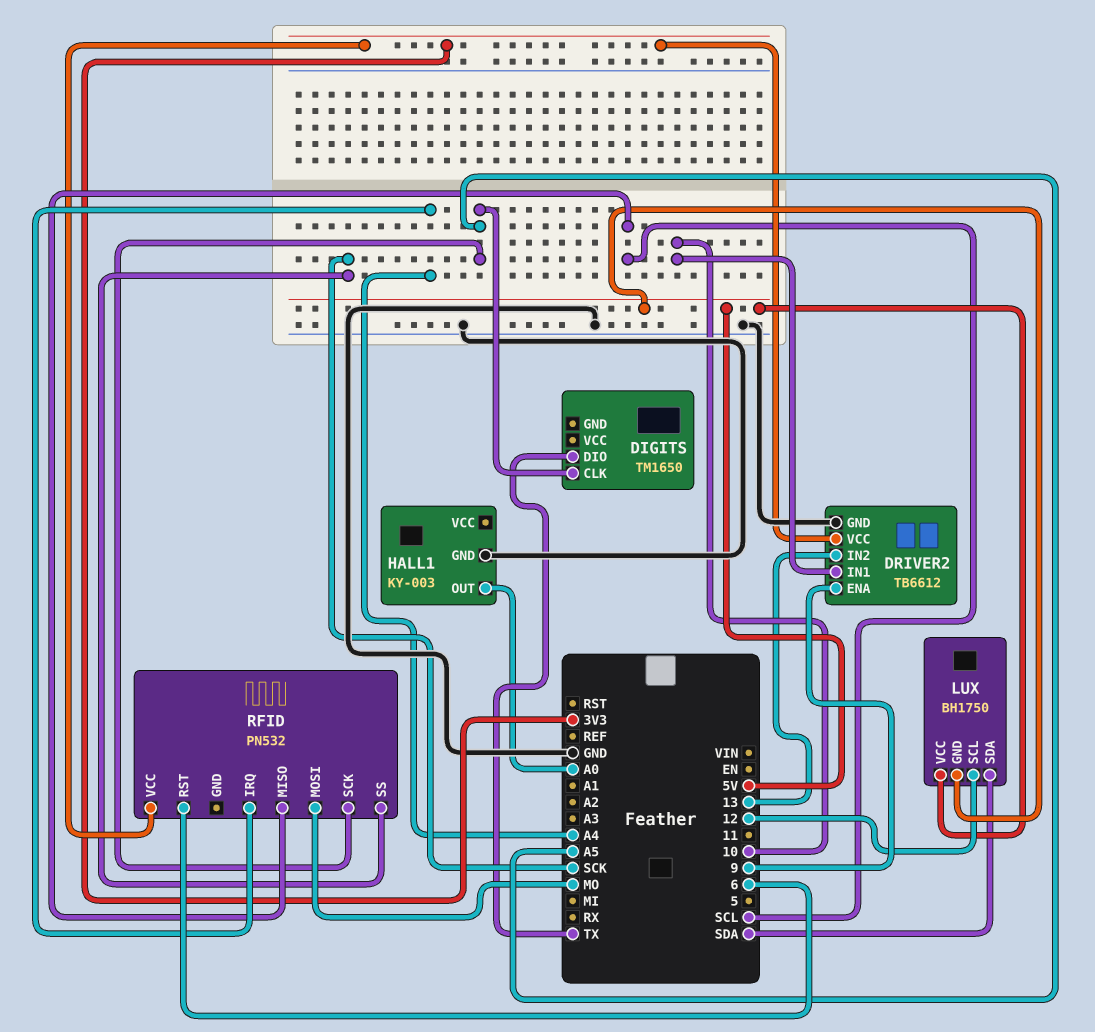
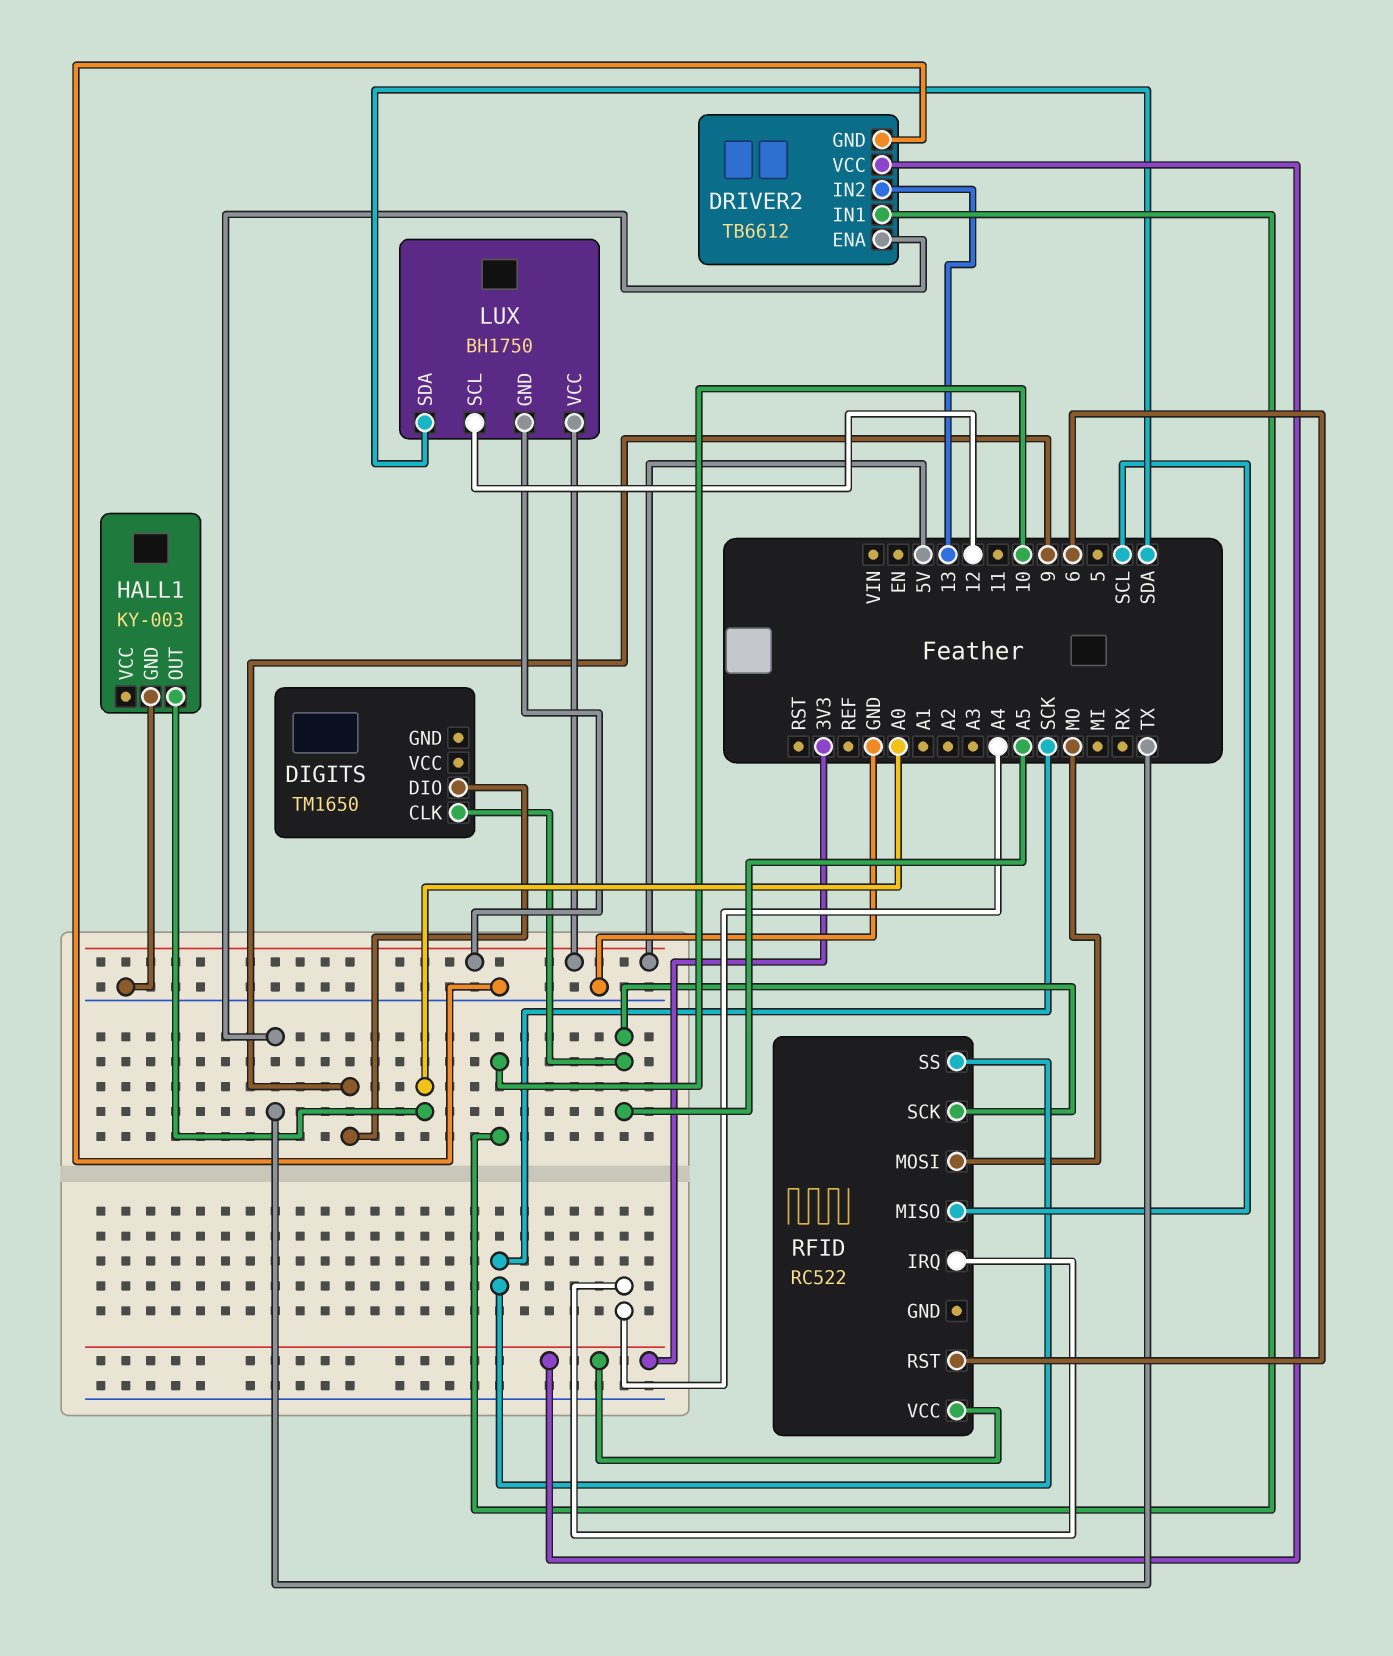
DIGITS pin DIO: TX -> 9
DRIVER2 pin ENA: 9 -> TX
RFID: PN532 -> RC522

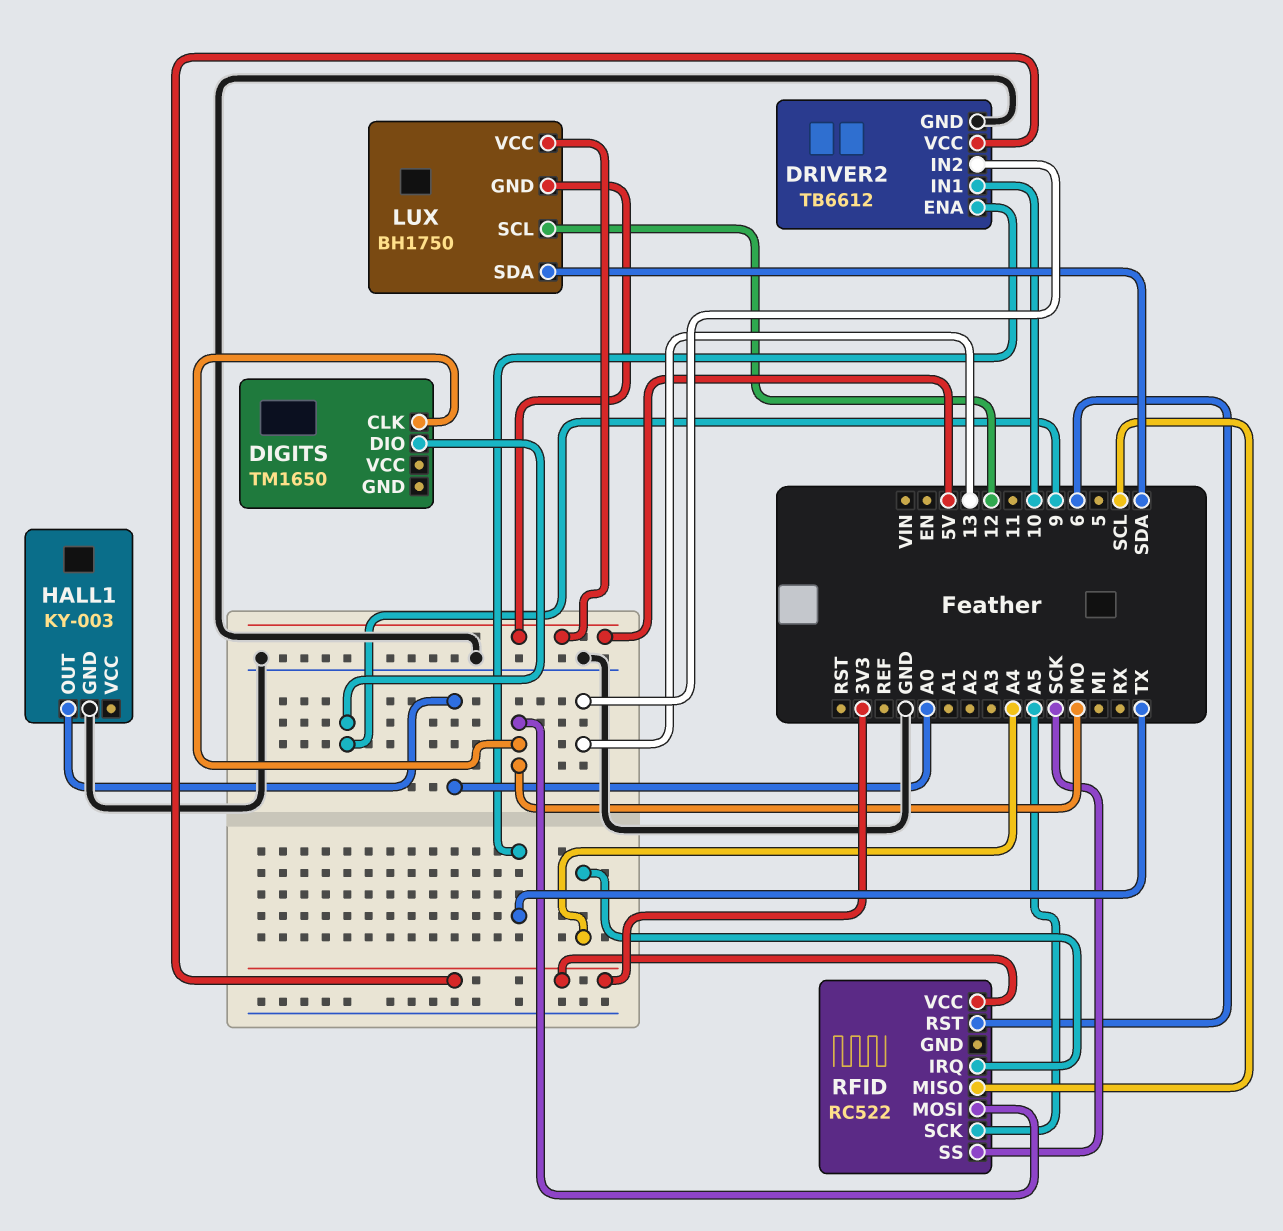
DIGITS pin CLK: A5 -> MO

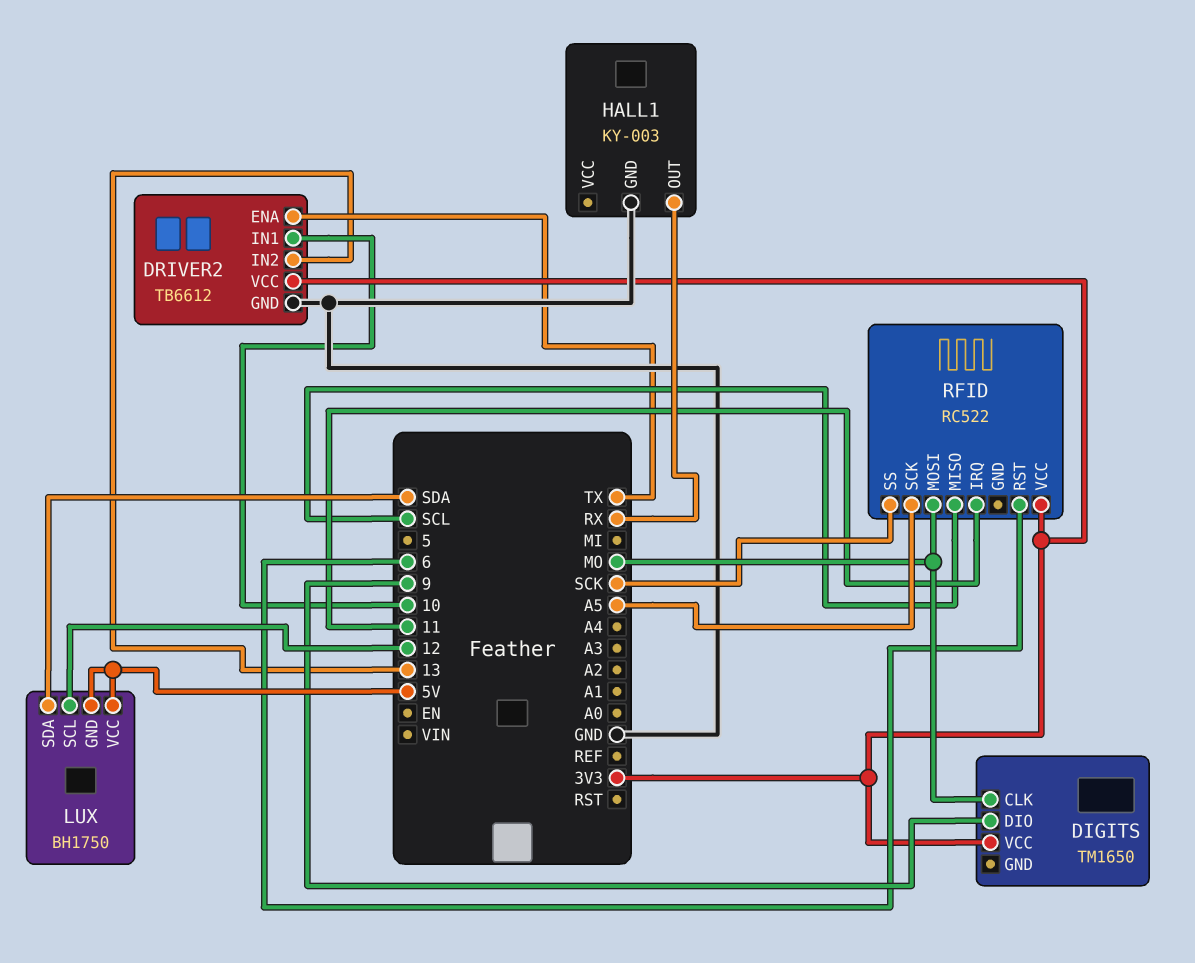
DIGITS pin VCC: none -> 3V3
HALL1 pin OUT: A0 -> RX
RFID pin IRQ: A4 -> 11

